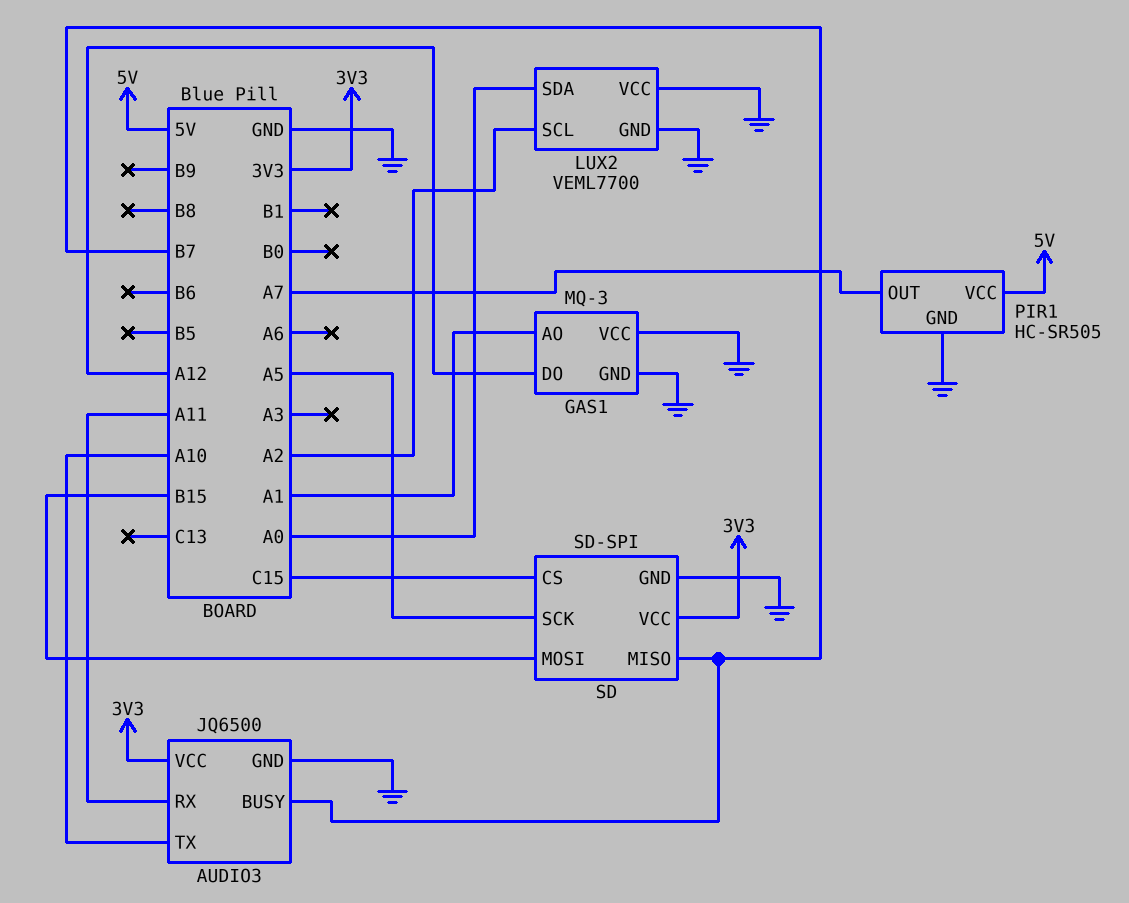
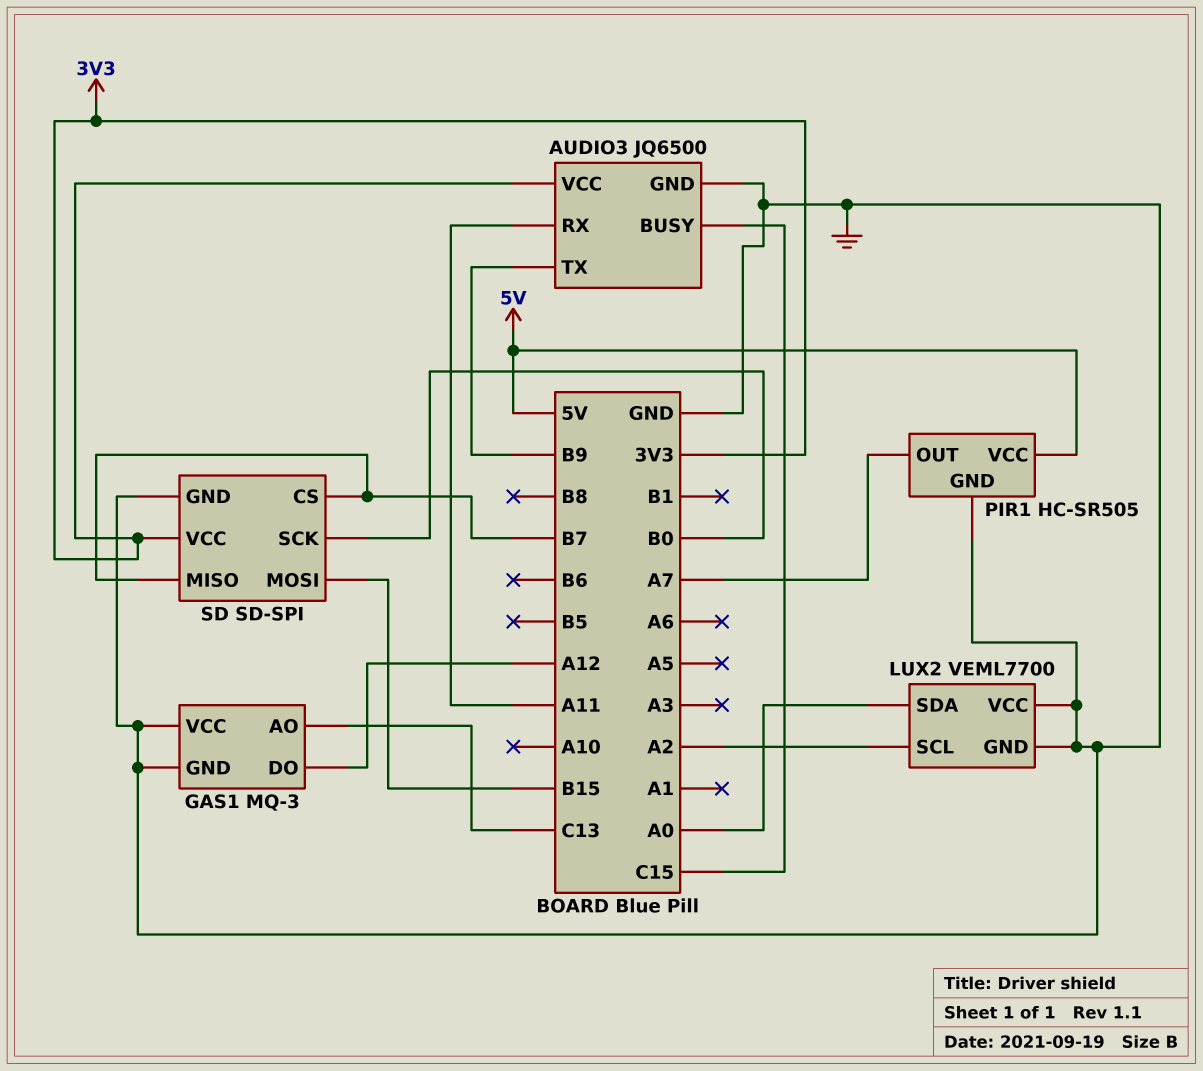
AUDIO3 pin BUSY: B7 -> C15
AUDIO3 pin TX: A10 -> B9
GAS1 pin AO: A1 -> C13
SD pin CS: C15 -> B7
SD pin SCK: A5 -> B0

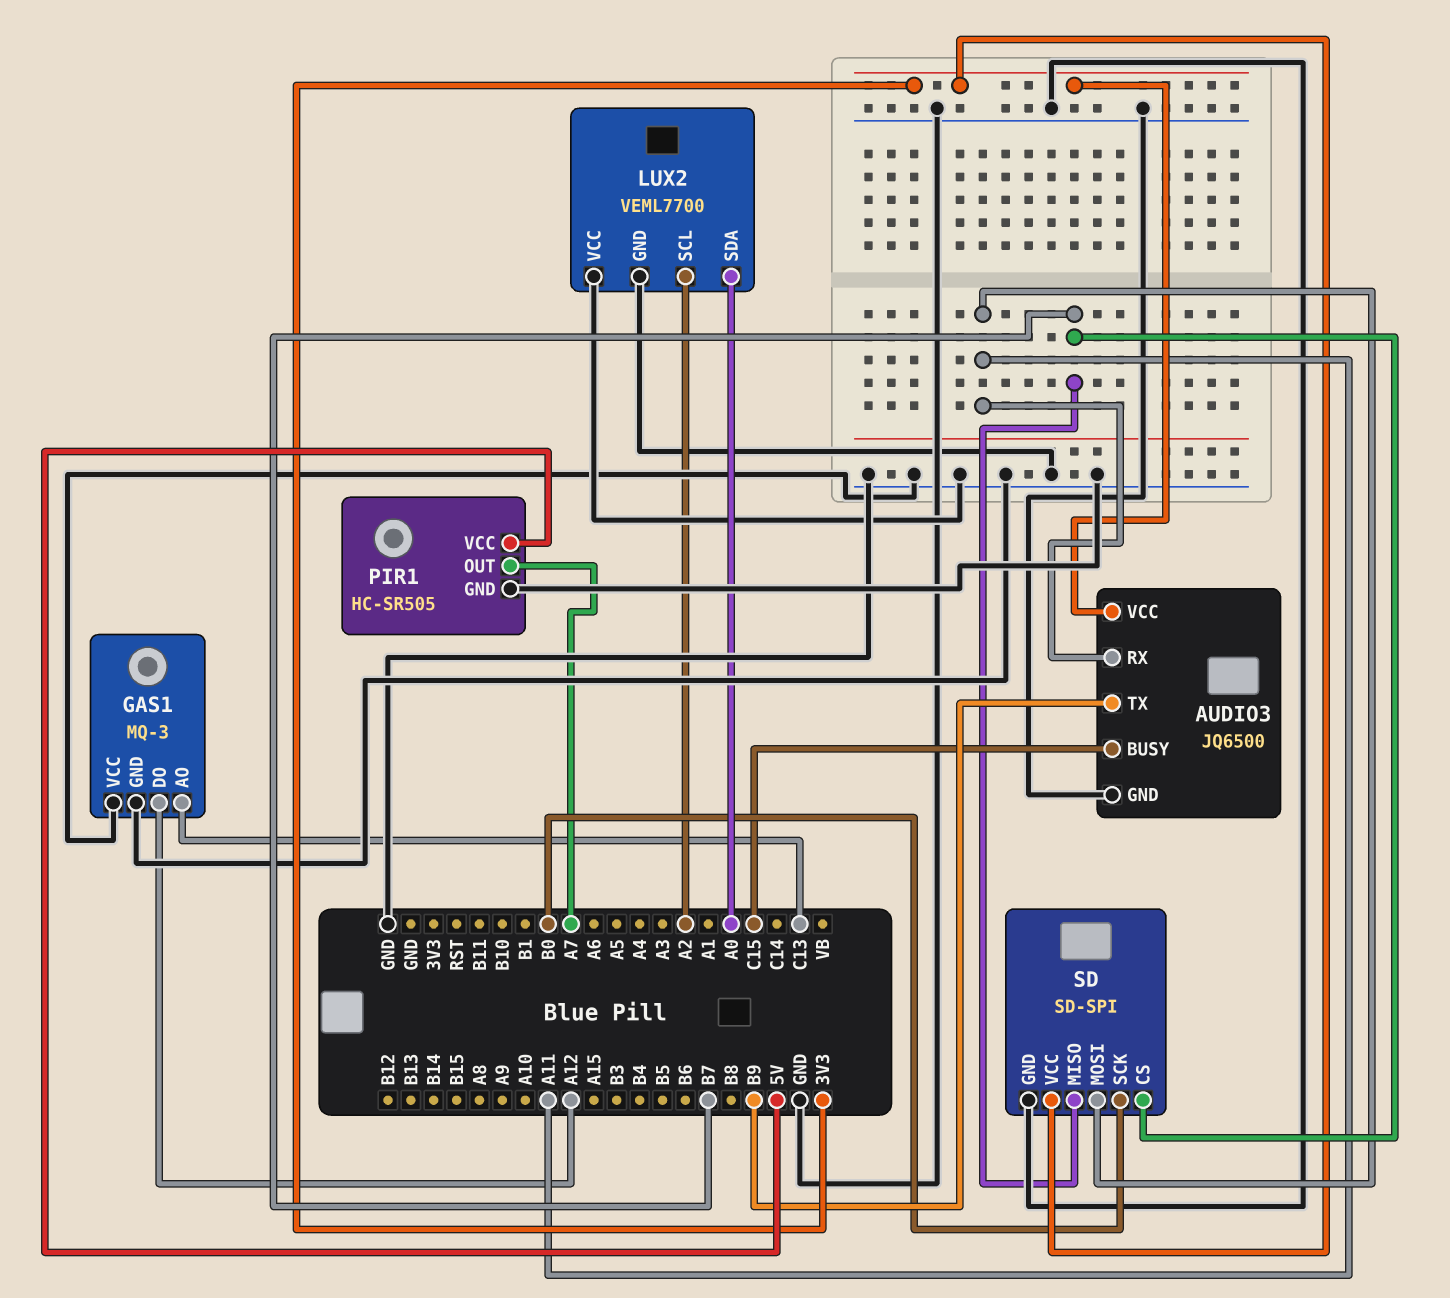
SD pin MOSI: B15 -> A11

